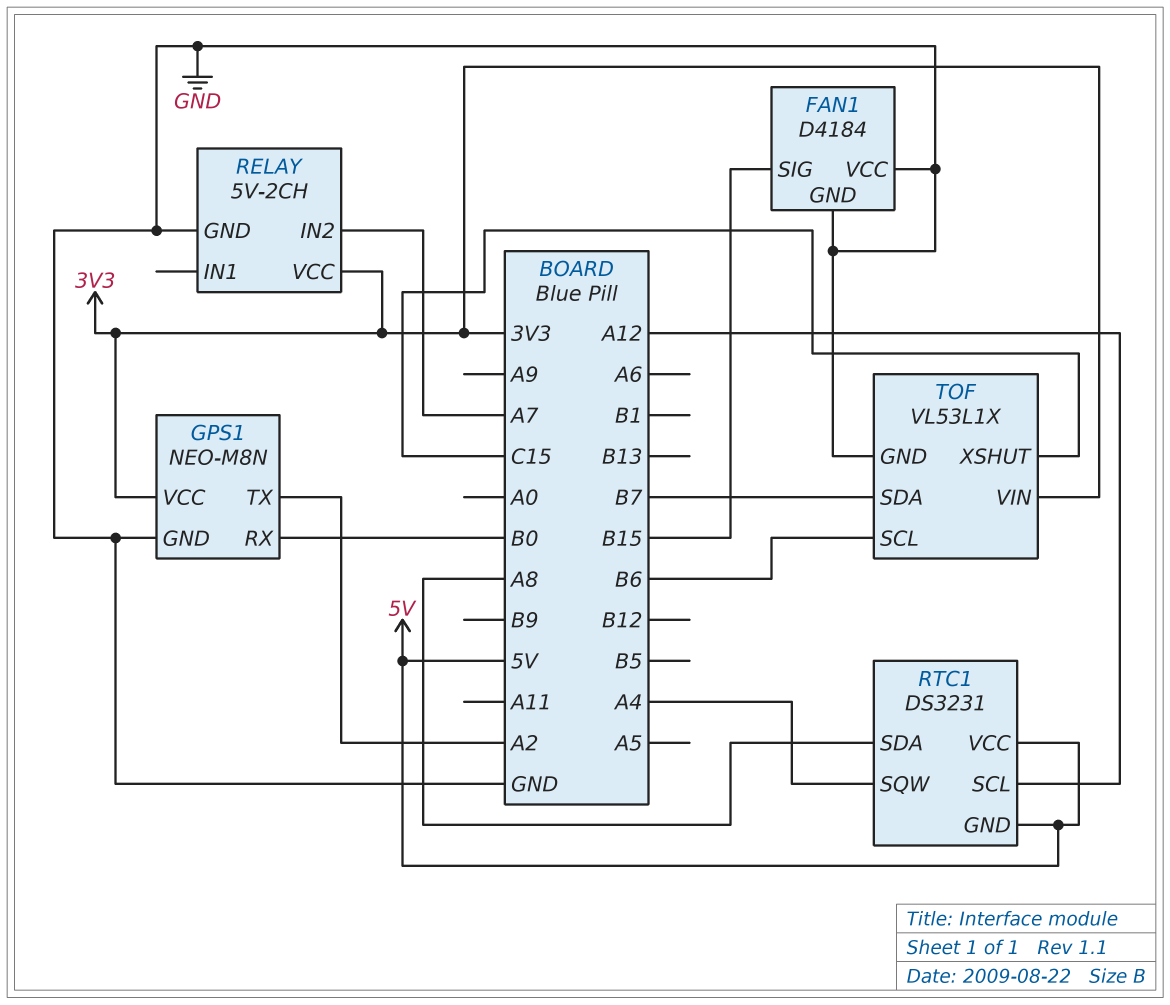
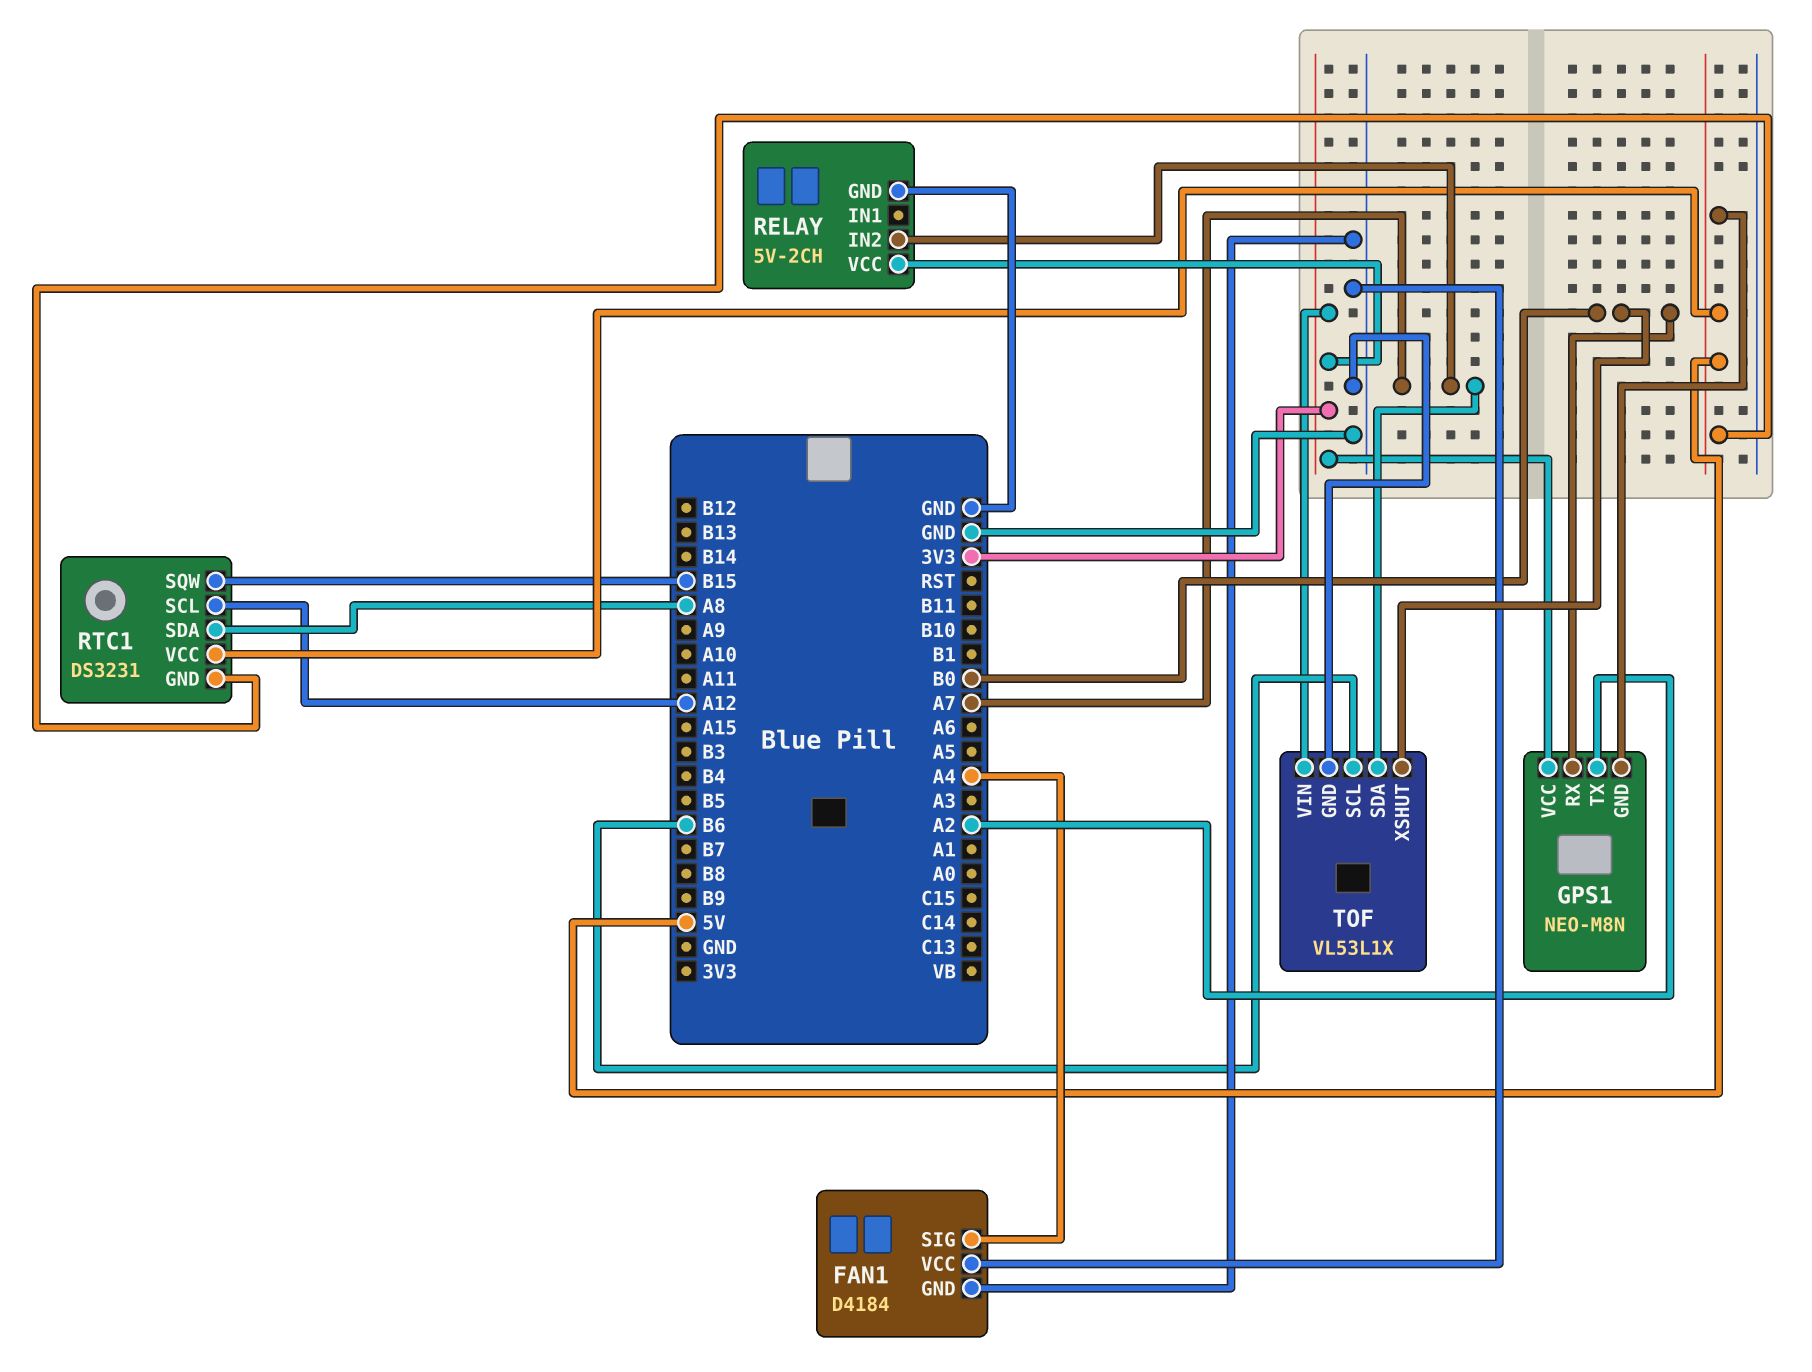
FAN1 pin SIG: B15 -> A4
GPS1 pin GND: GND -> 5V
RTC1 pin SQW: A4 -> B15
TOF pin SDA: B7 -> A7
TOF pin XSHUT: C15 -> B0

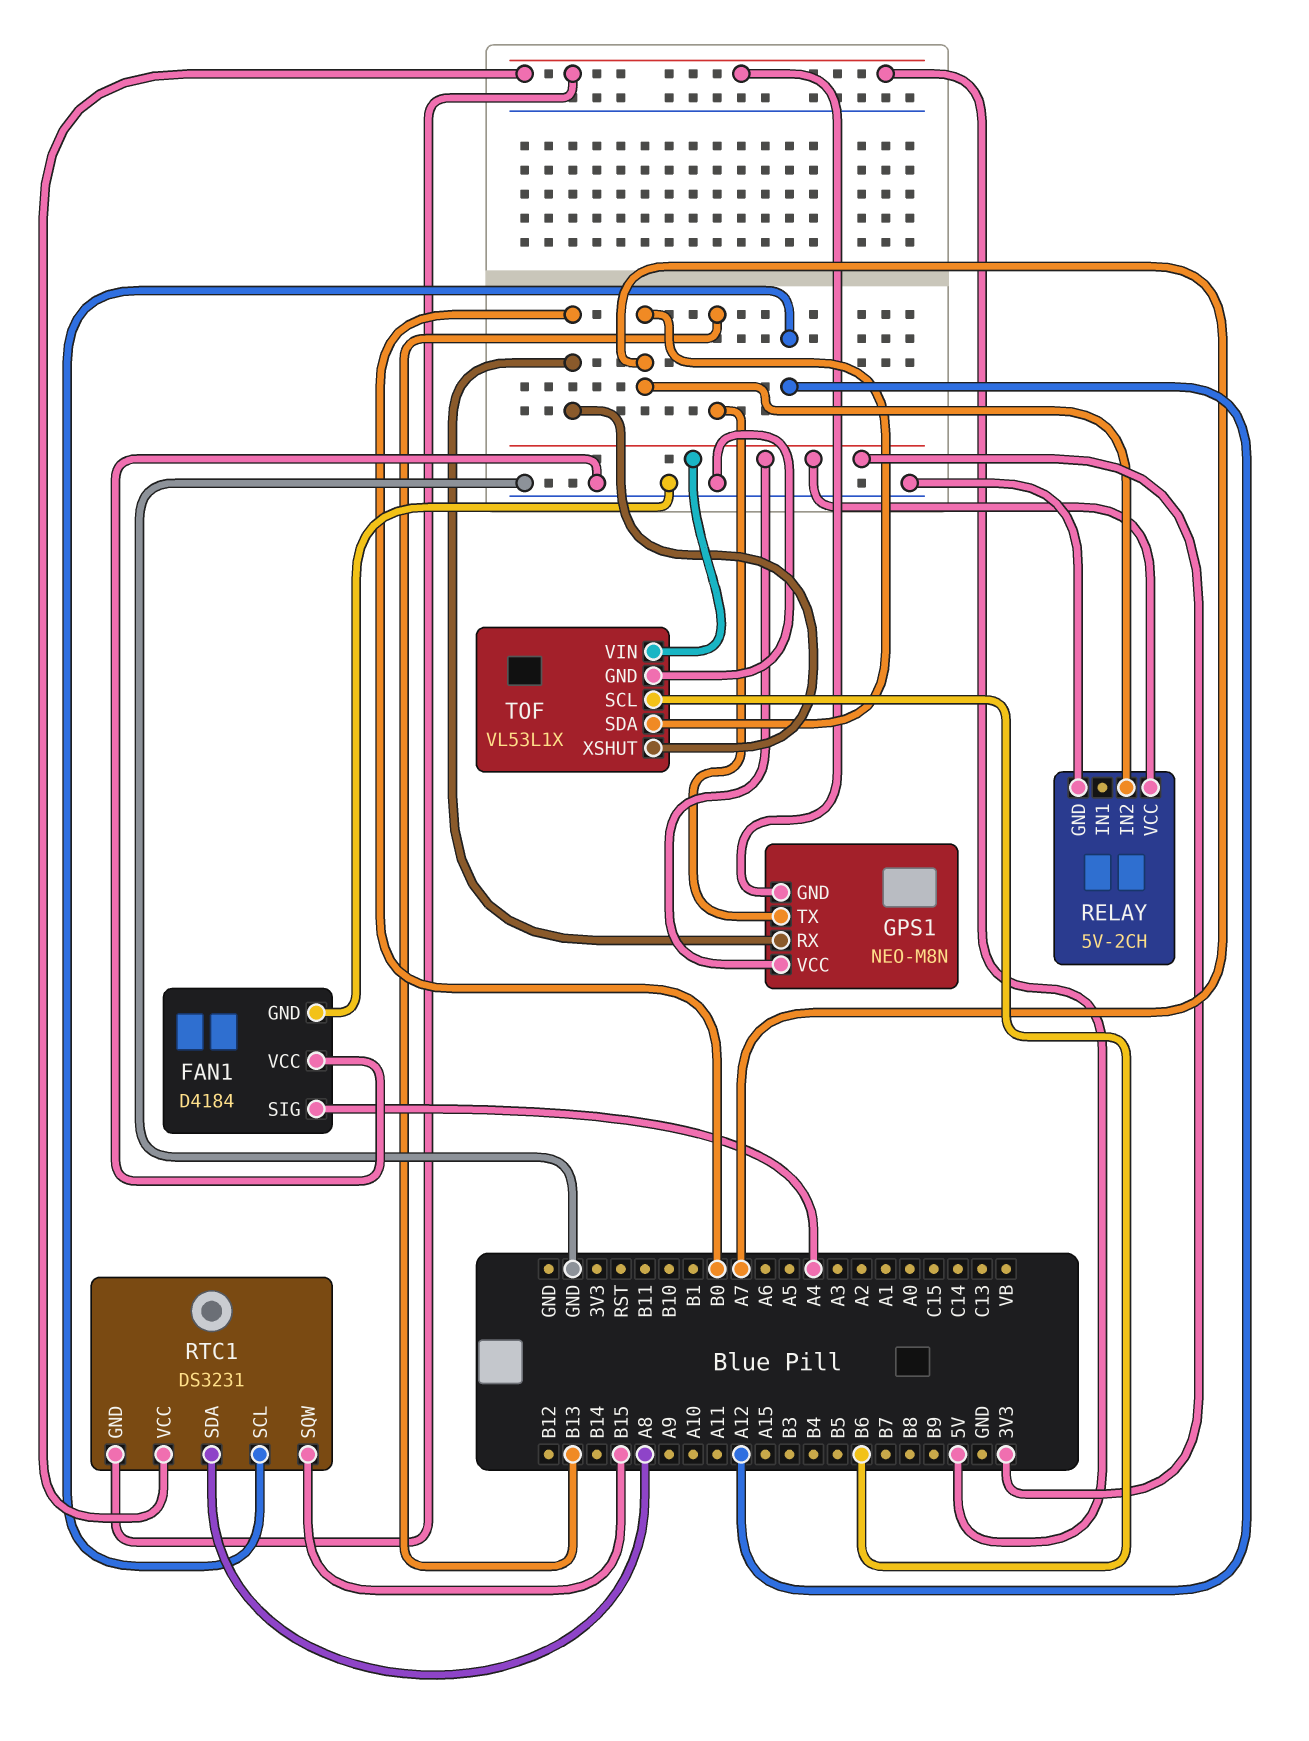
GPS1 pin TX: A2 -> B13

